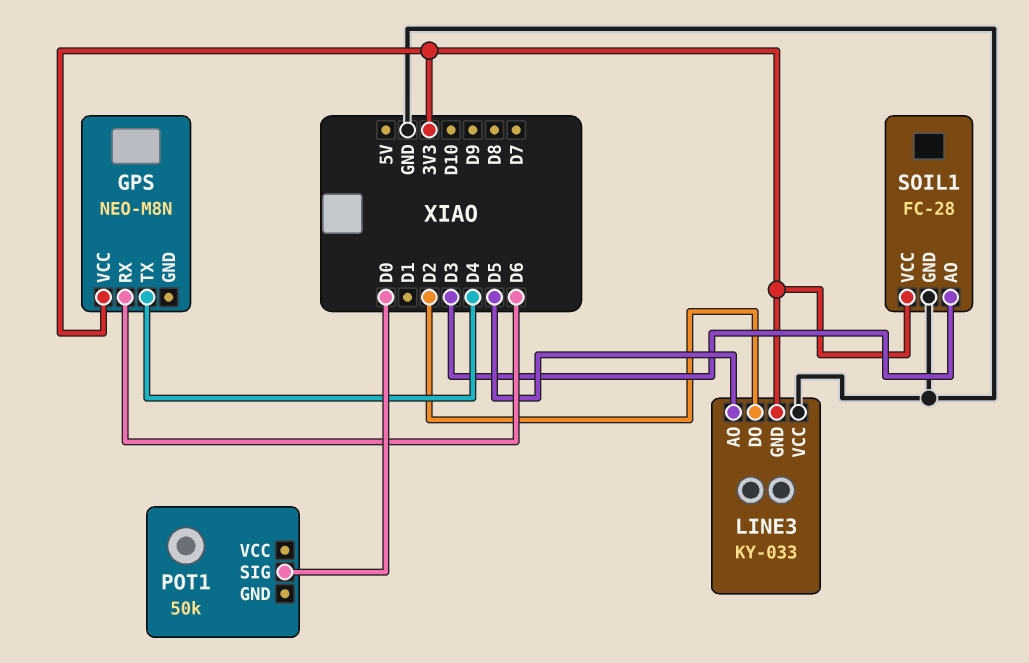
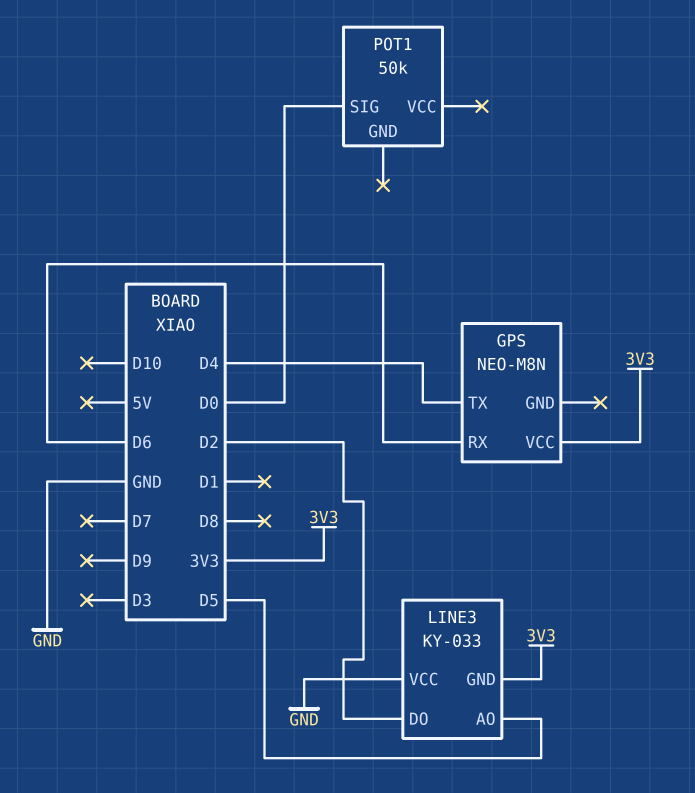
SOIL1: FC-28 -> none
SOIL1 pin AO: D3 -> none
SOIL1 pin GND: GND -> none
SOIL1 pin VCC: 3V3 -> none

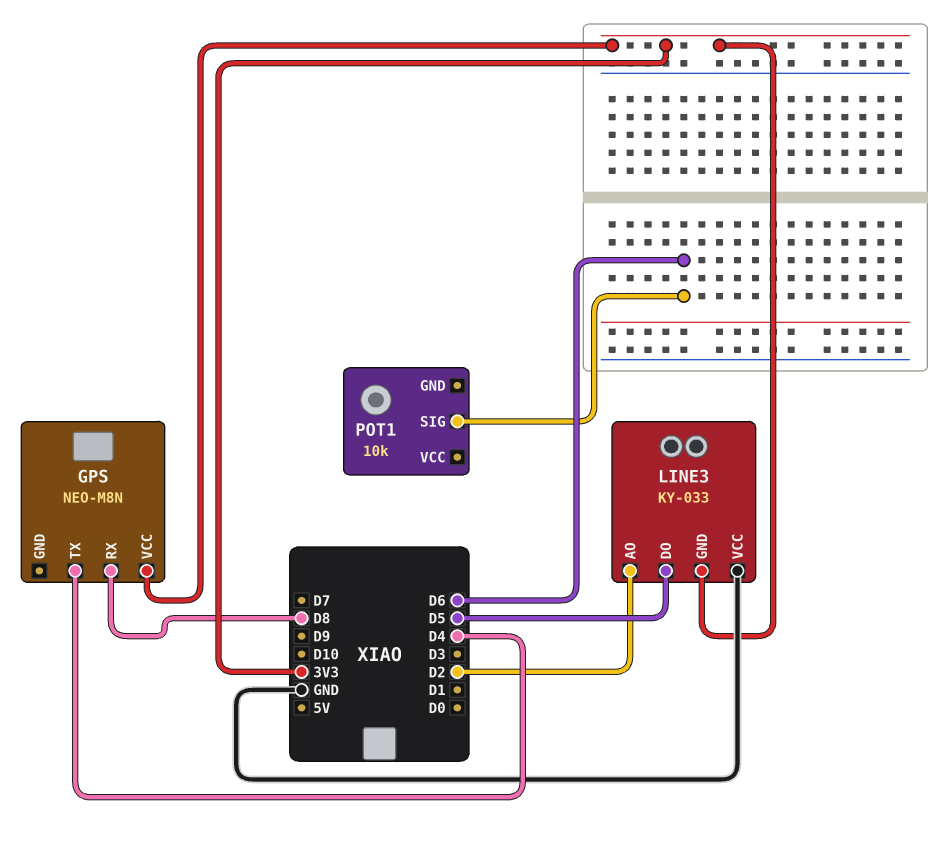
GPS pin RX: D6 -> D8
LINE3 pin AO: D5 -> D2
LINE3 pin DO: D2 -> D5
POT1: 50k -> 10k
POT1 pin SIG: D0 -> D6

